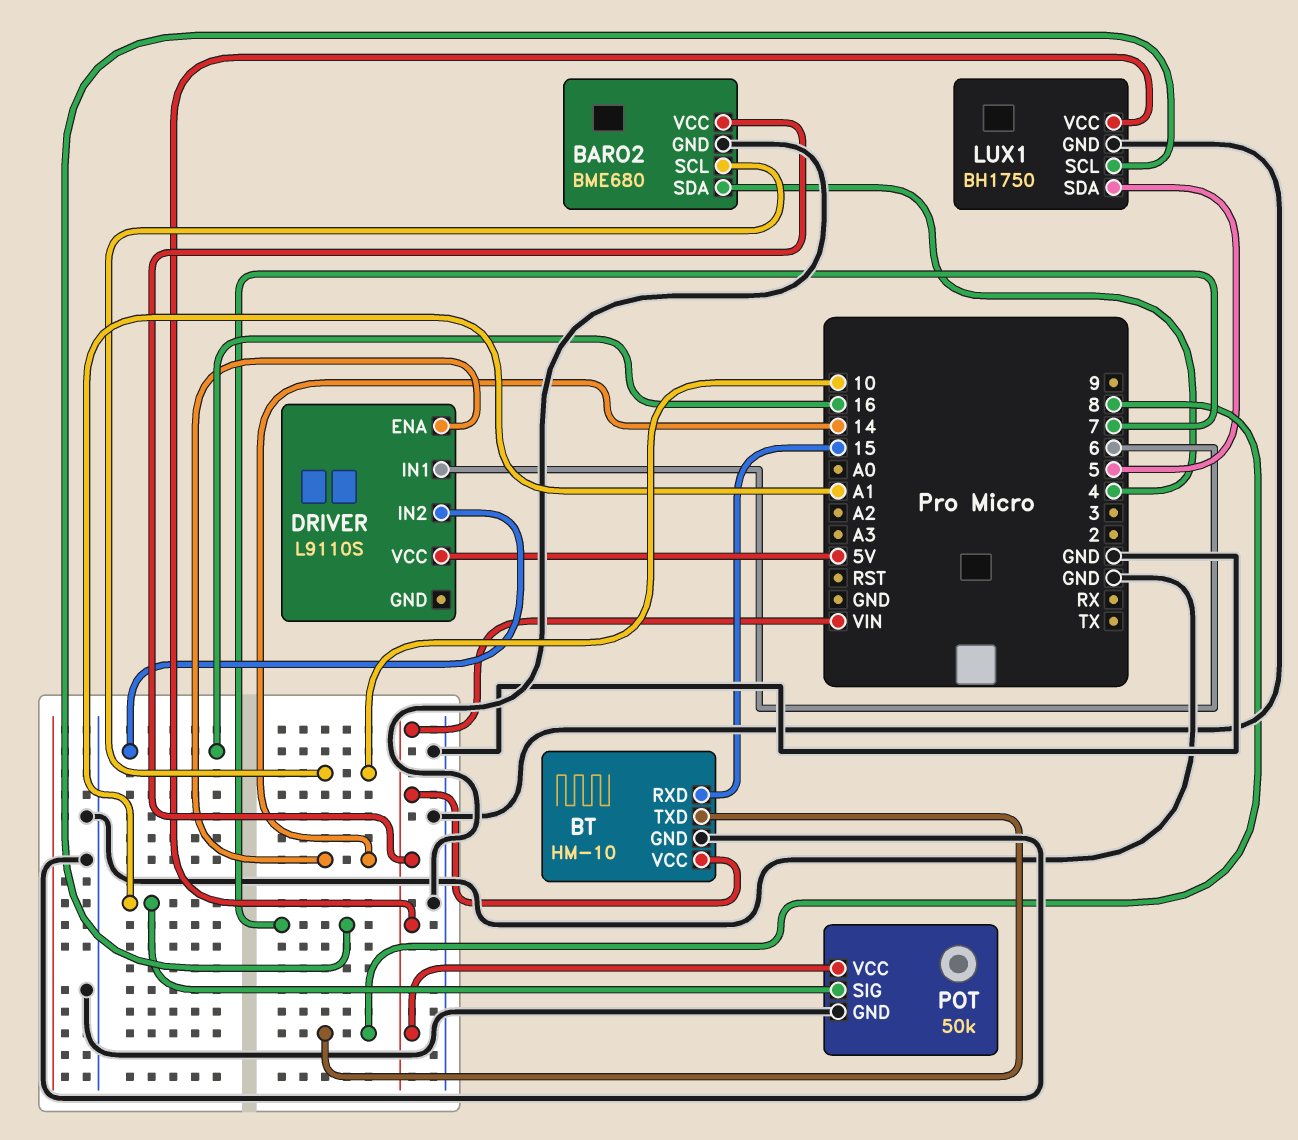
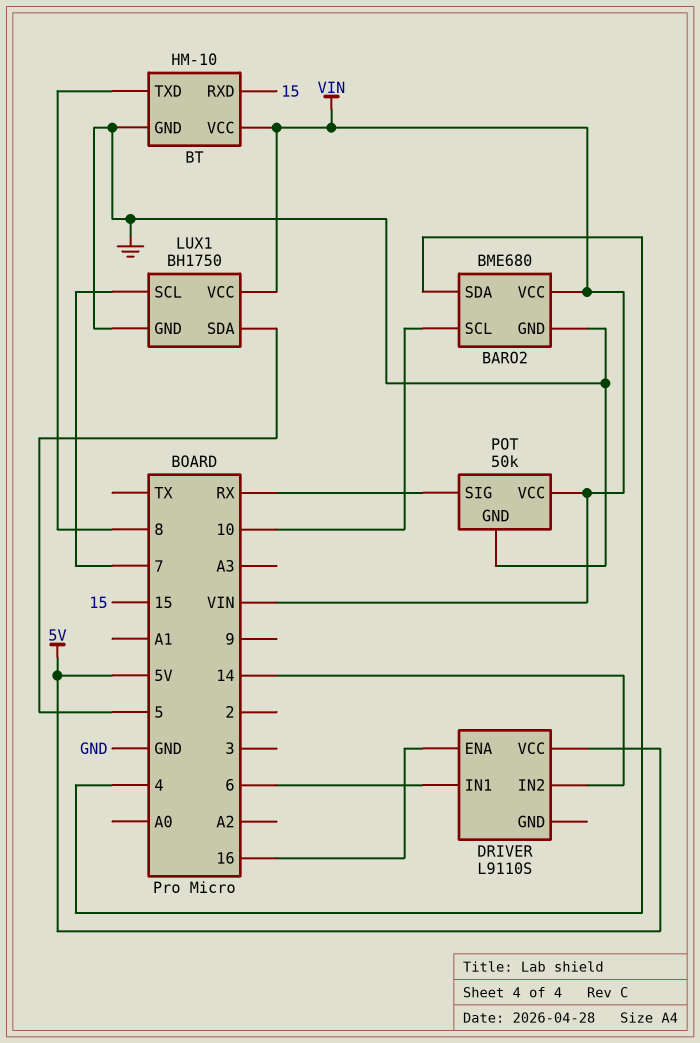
DRIVER pin ENA: 14 -> 16
DRIVER pin IN2: 16 -> 14
POT pin SIG: A1 -> RX

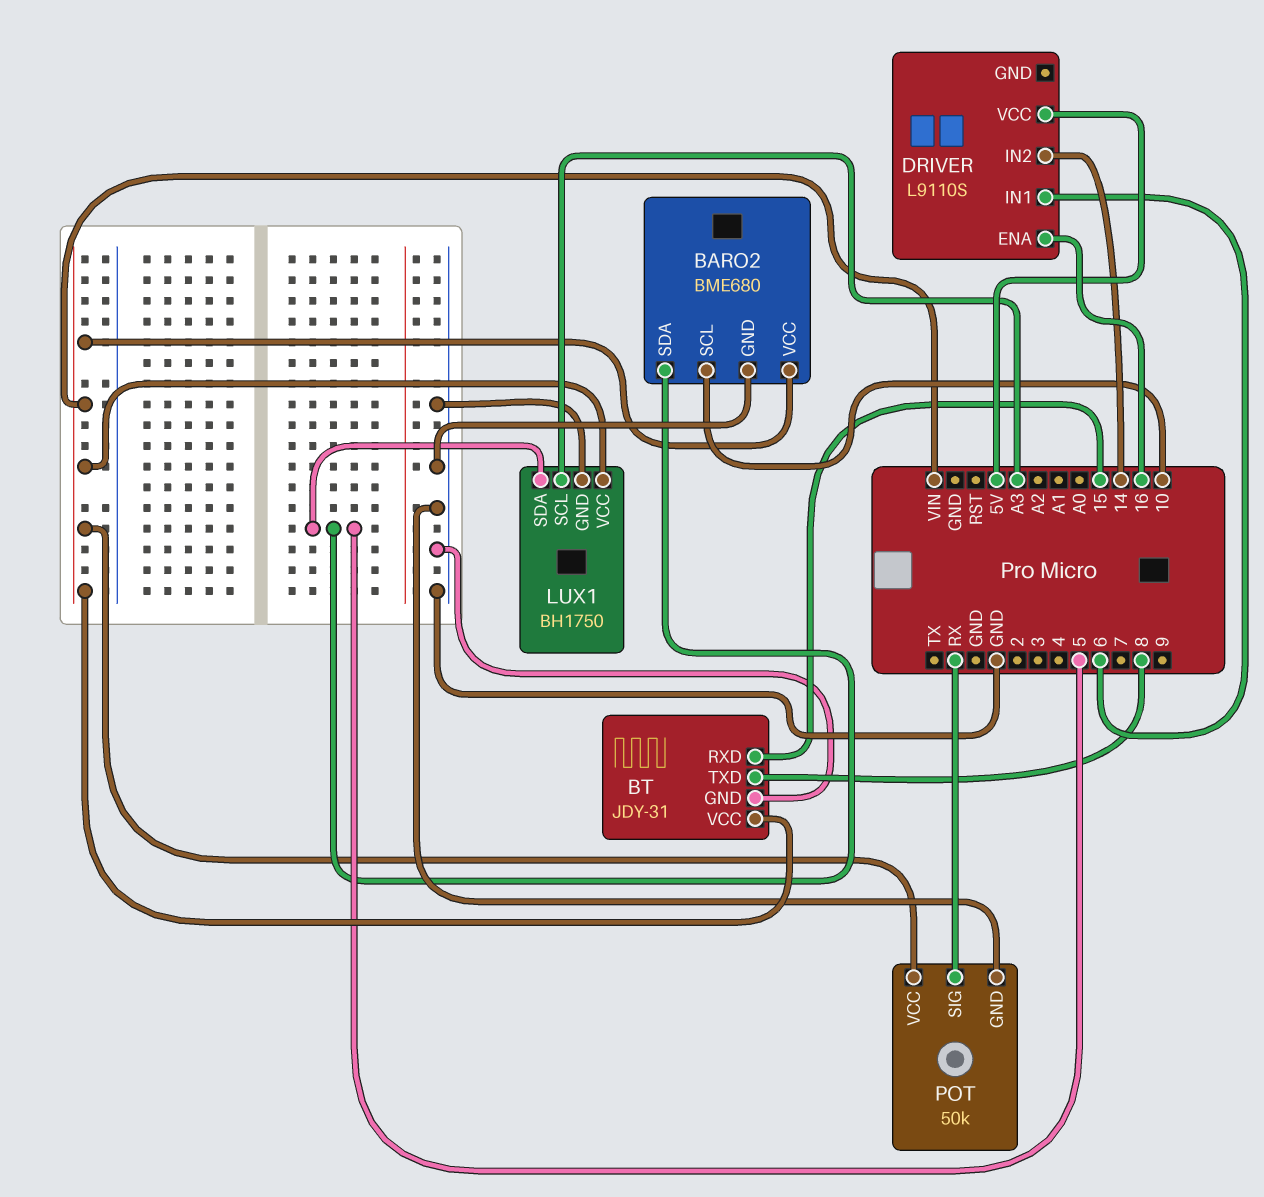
BARO2 pin SDA: 4 -> 5
BT: HM-10 -> JDY-31
LUX1 pin SCL: 7 -> A3

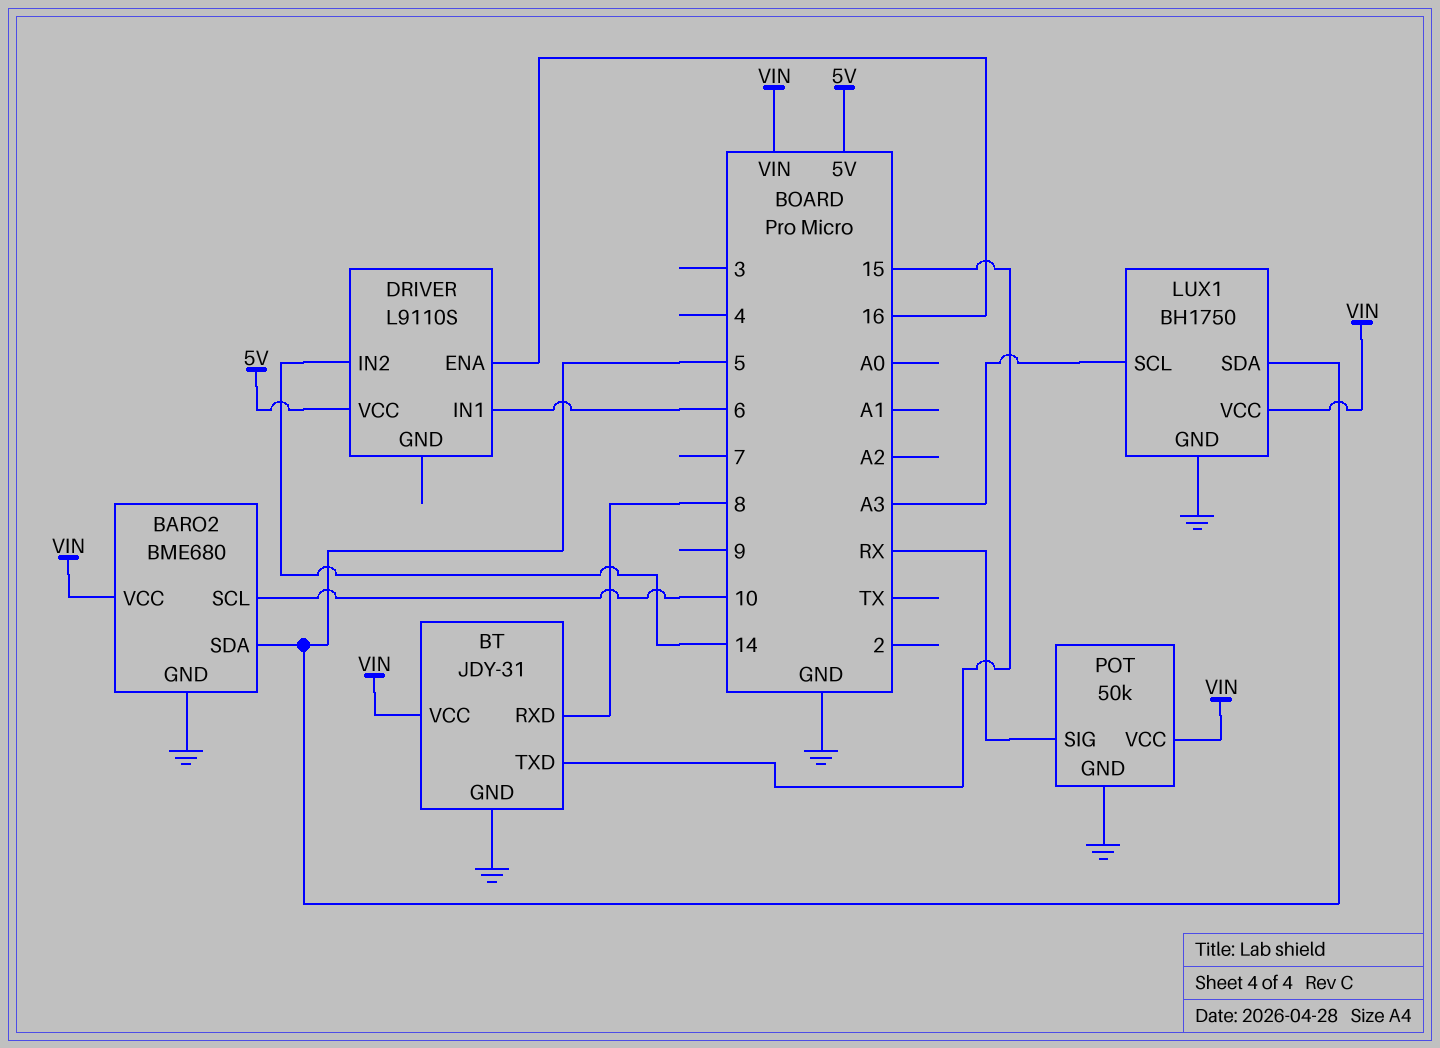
BT pin RXD: 15 -> 8
BT pin TXD: 8 -> 15

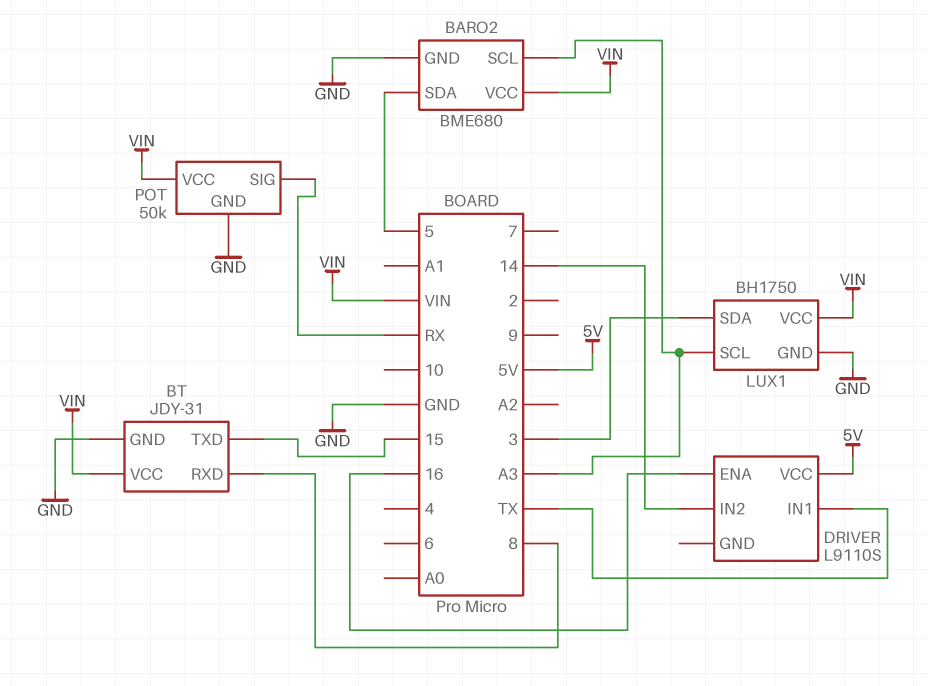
BARO2 pin SCL: 10 -> A3
DRIVER pin IN1: 6 -> TX
LUX1 pin SDA: 5 -> 3

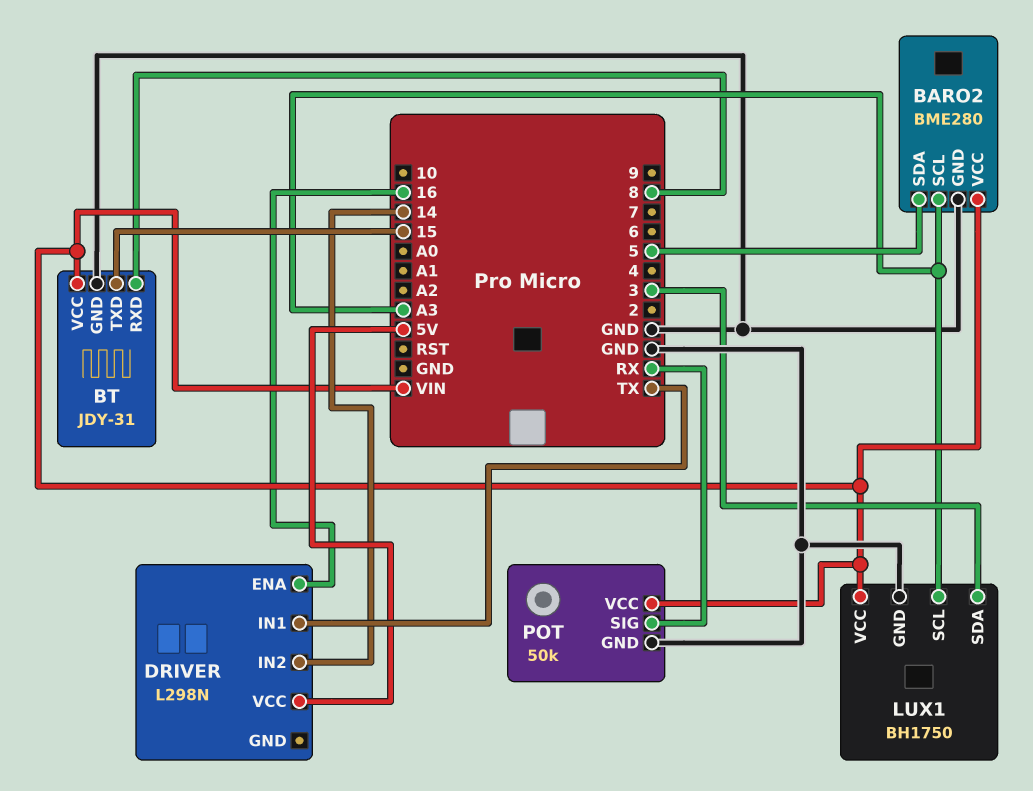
BARO2: BME680 -> BME280
DRIVER: L9110S -> L298N

